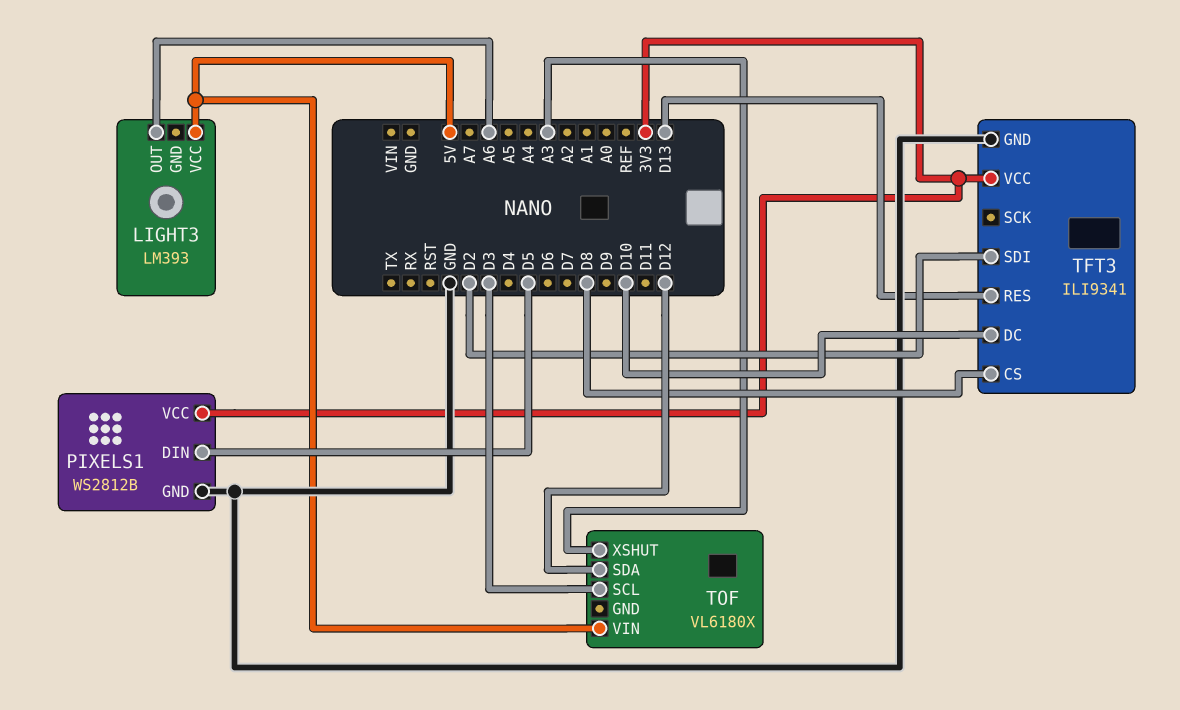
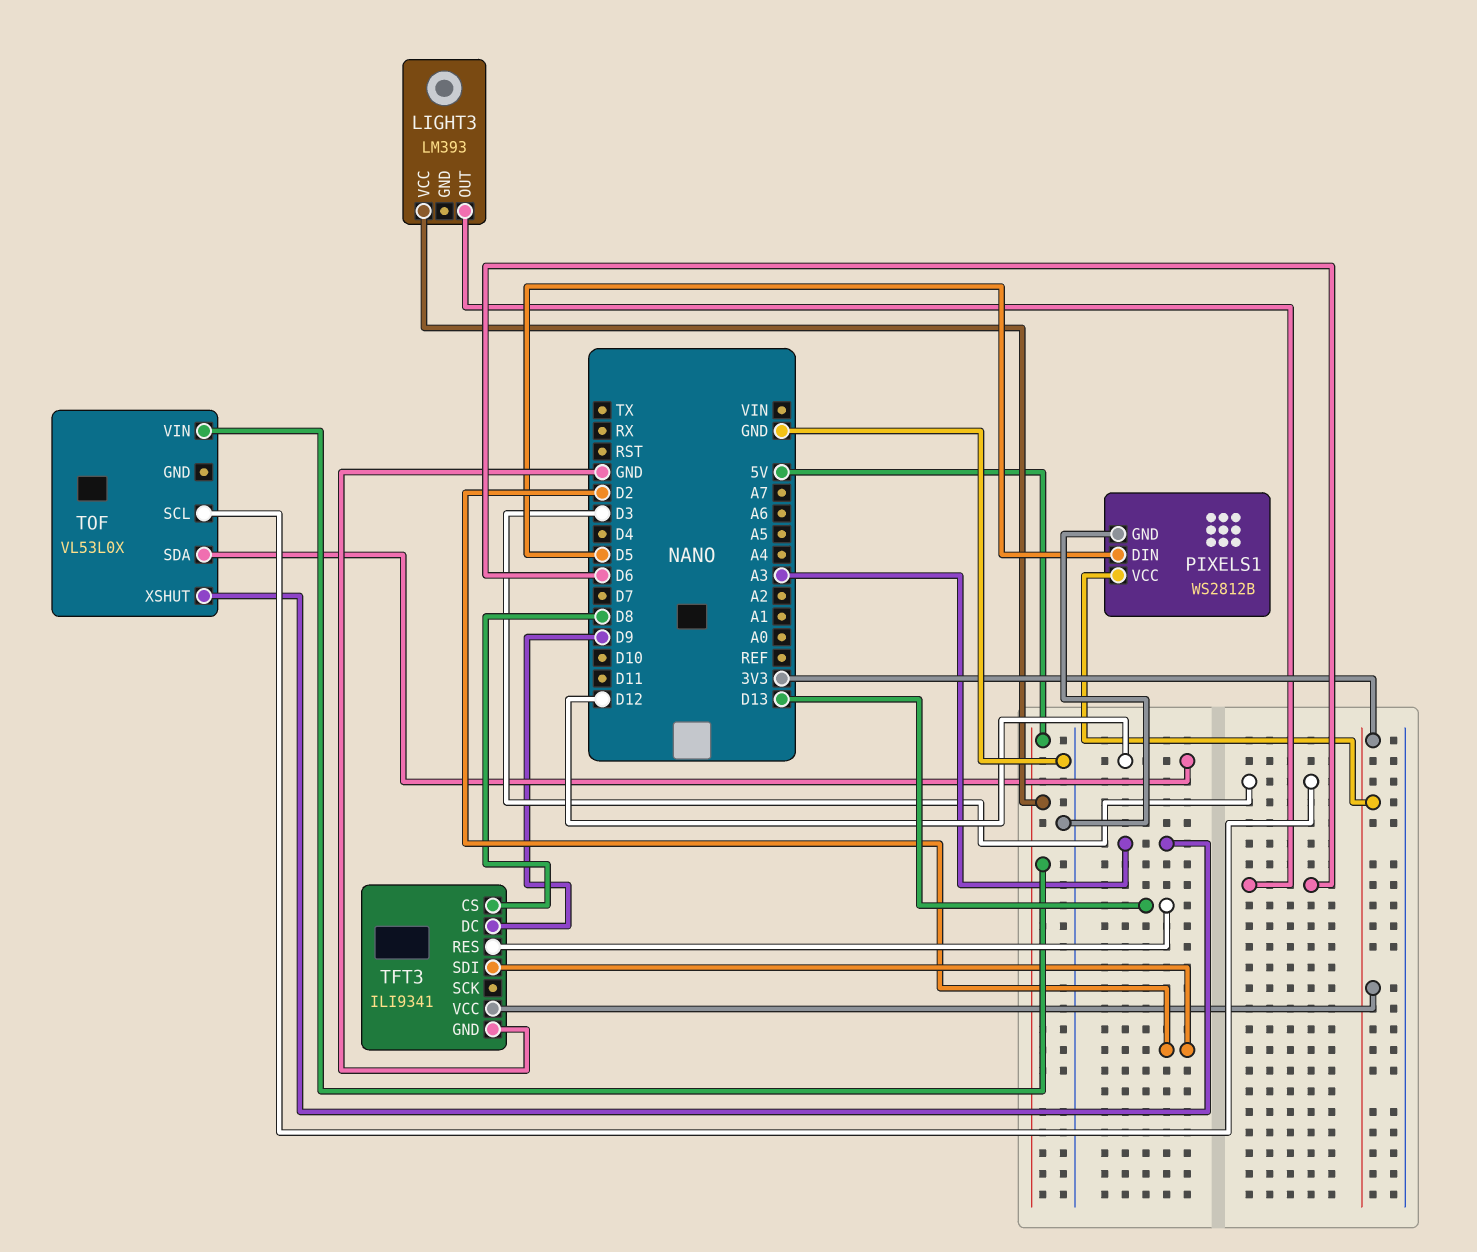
LIGHT3 pin OUT: A6 -> D6
TFT3 pin DC: D10 -> D9
TOF: VL6180X -> VL53L0X

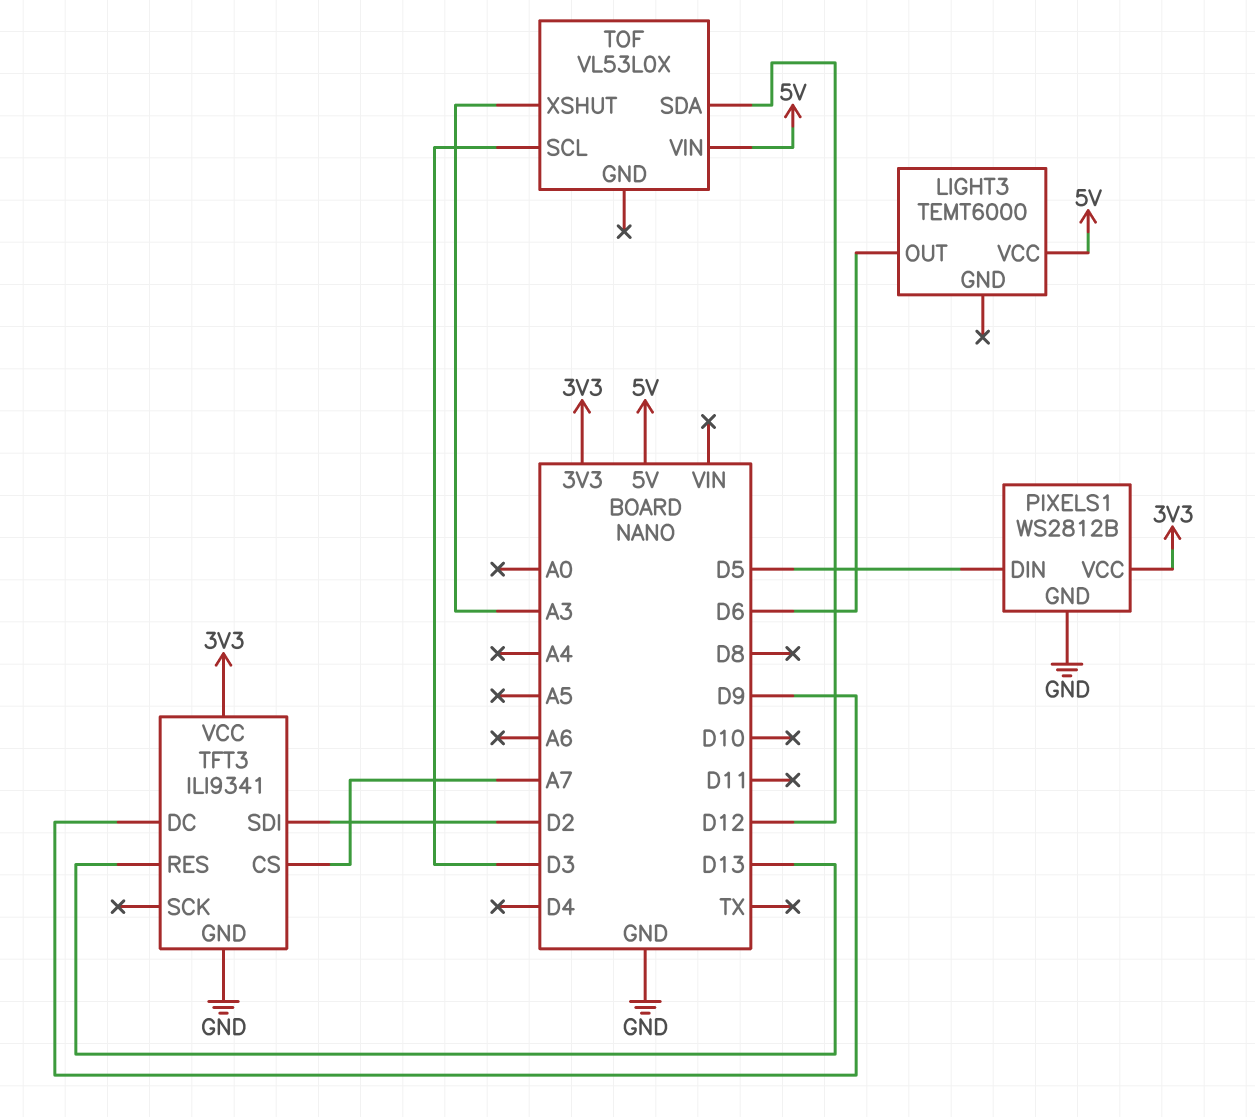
LIGHT3: LM393 -> TEMT6000
TFT3 pin CS: D8 -> A7

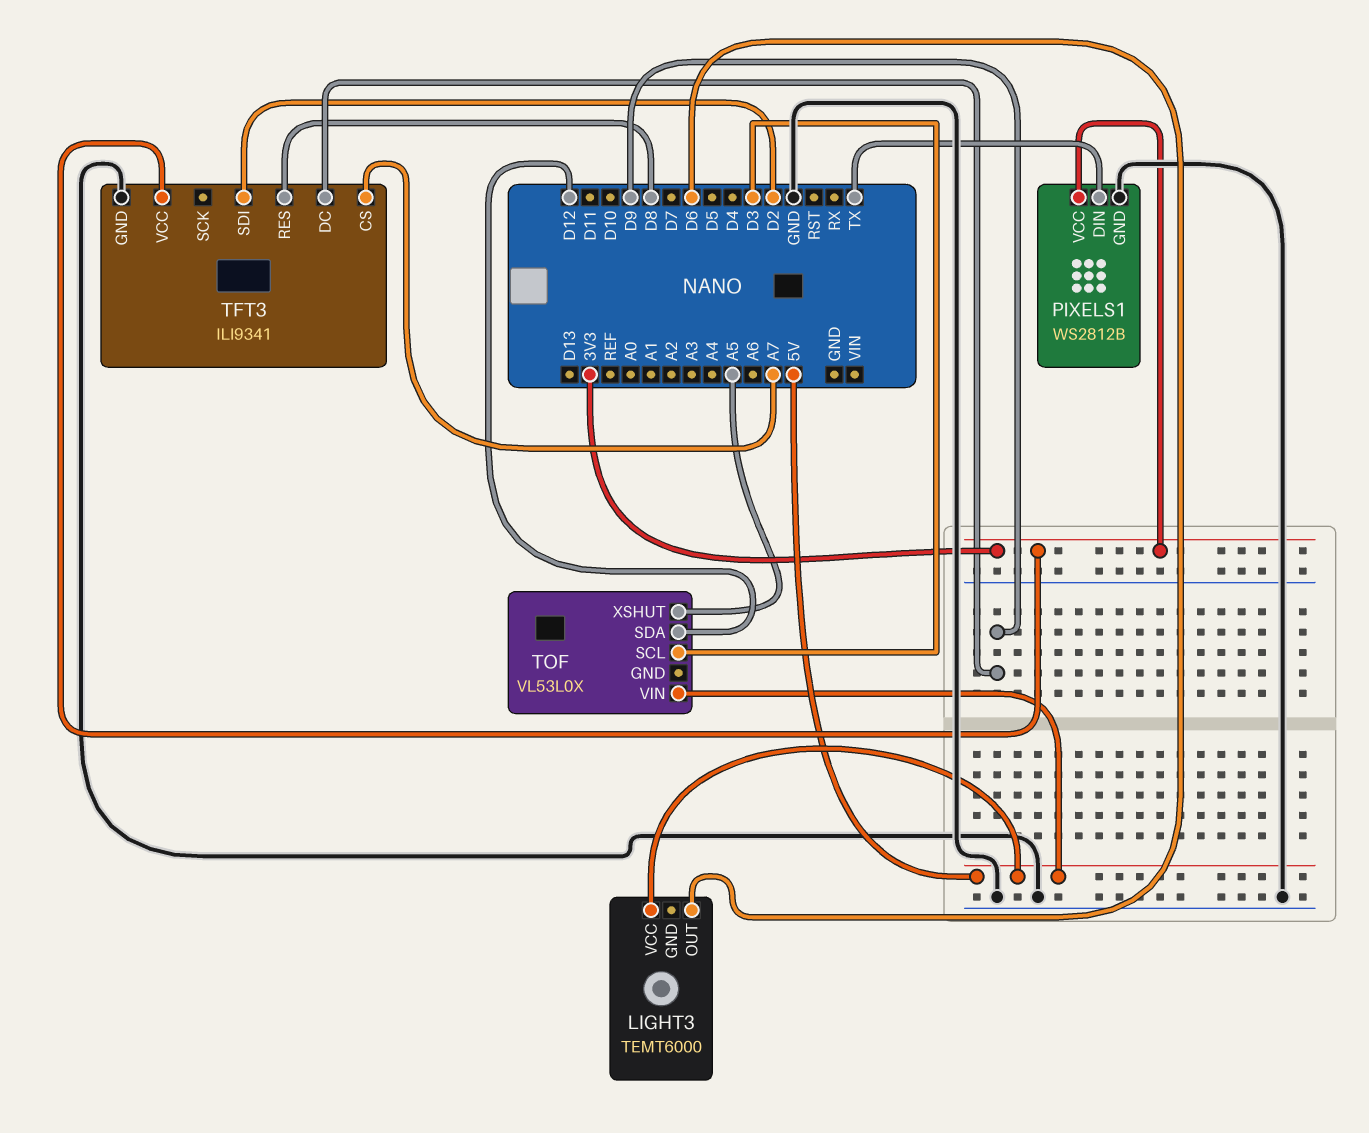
PIXELS1 pin DIN: D5 -> TX
TFT3 pin RES: D13 -> D8
TOF pin XSHUT: A3 -> A5

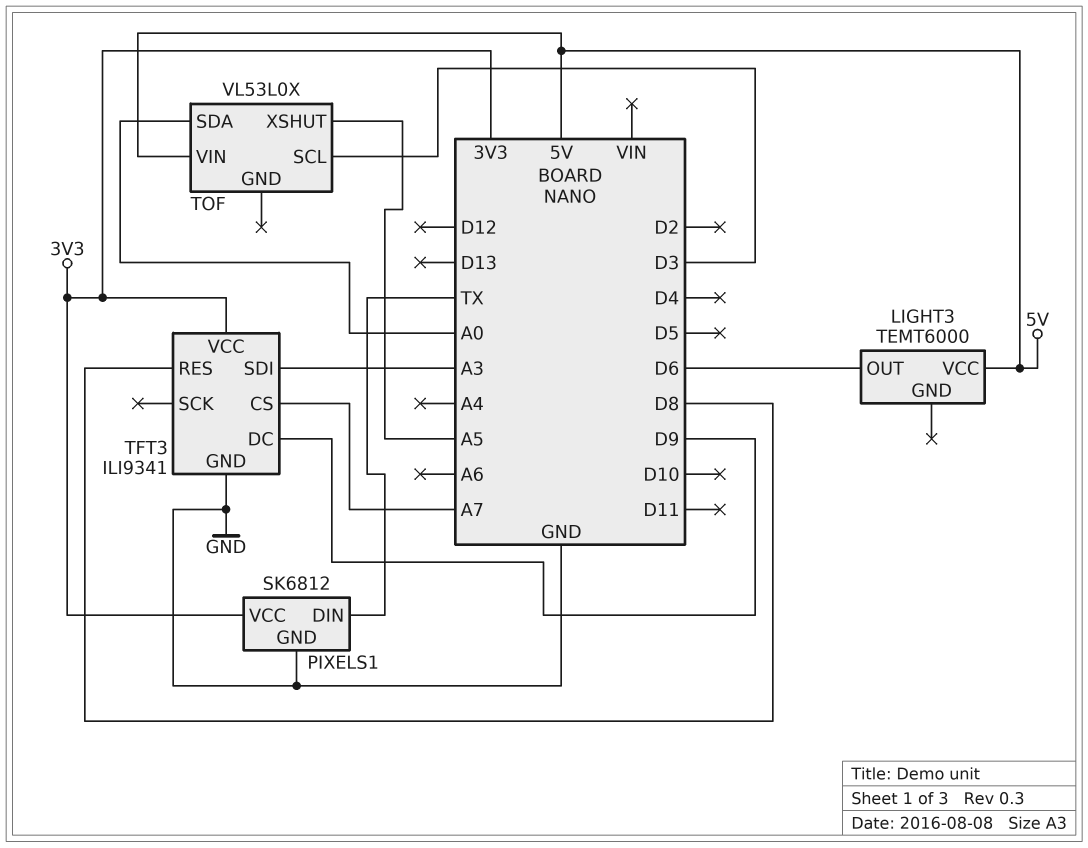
PIXELS1: WS2812B -> SK6812
TFT3 pin SDI: D2 -> A3
TOF pin SDA: D12 -> A0

